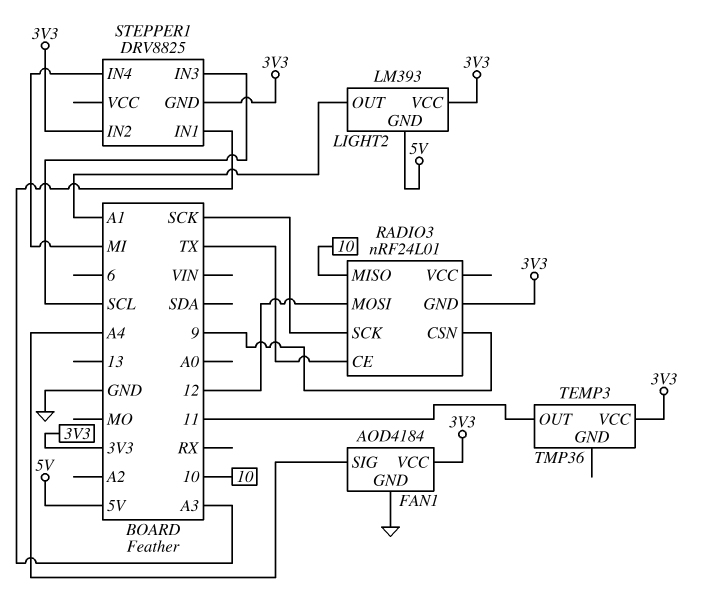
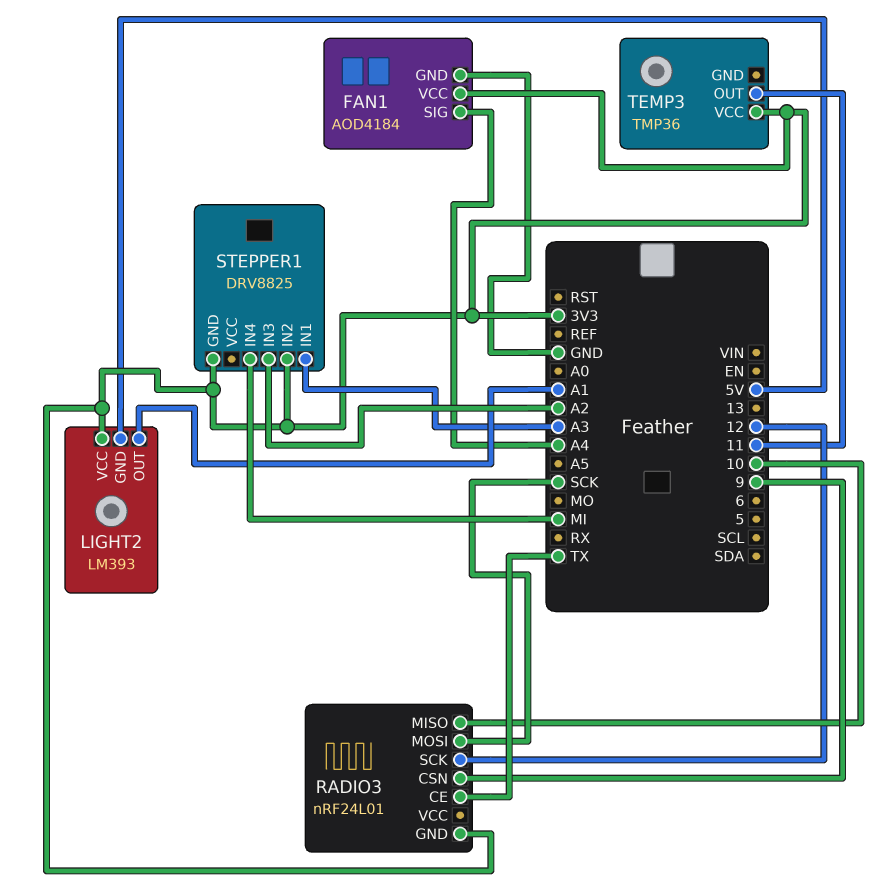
RADIO3 pin MOSI: 12 -> SCK
RADIO3 pin SCK: SCK -> 12
STEPPER1 pin IN3: SCL -> A2

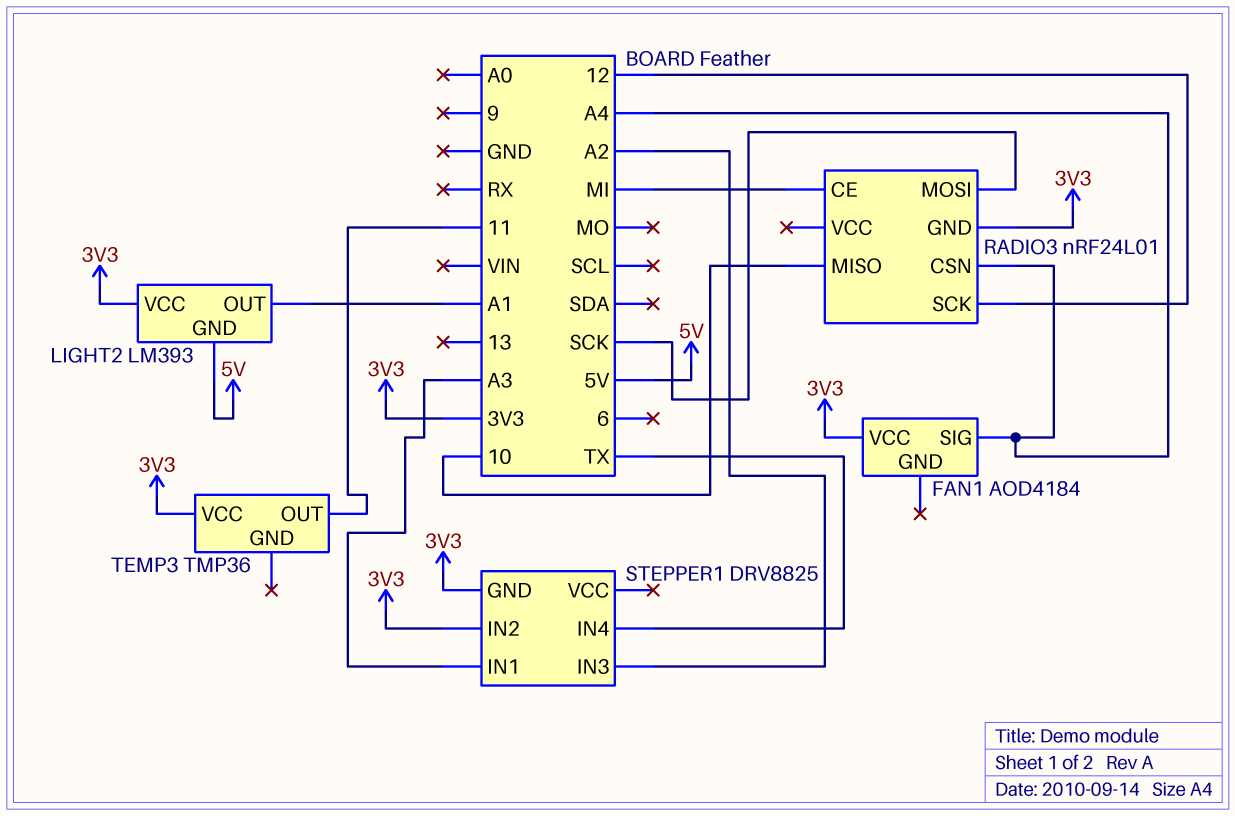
FAN1 pin GND: GND -> none
RADIO3 pin CE: TX -> MI
RADIO3 pin CSN: 9 -> A4
STEPPER1 pin IN4: MI -> TX

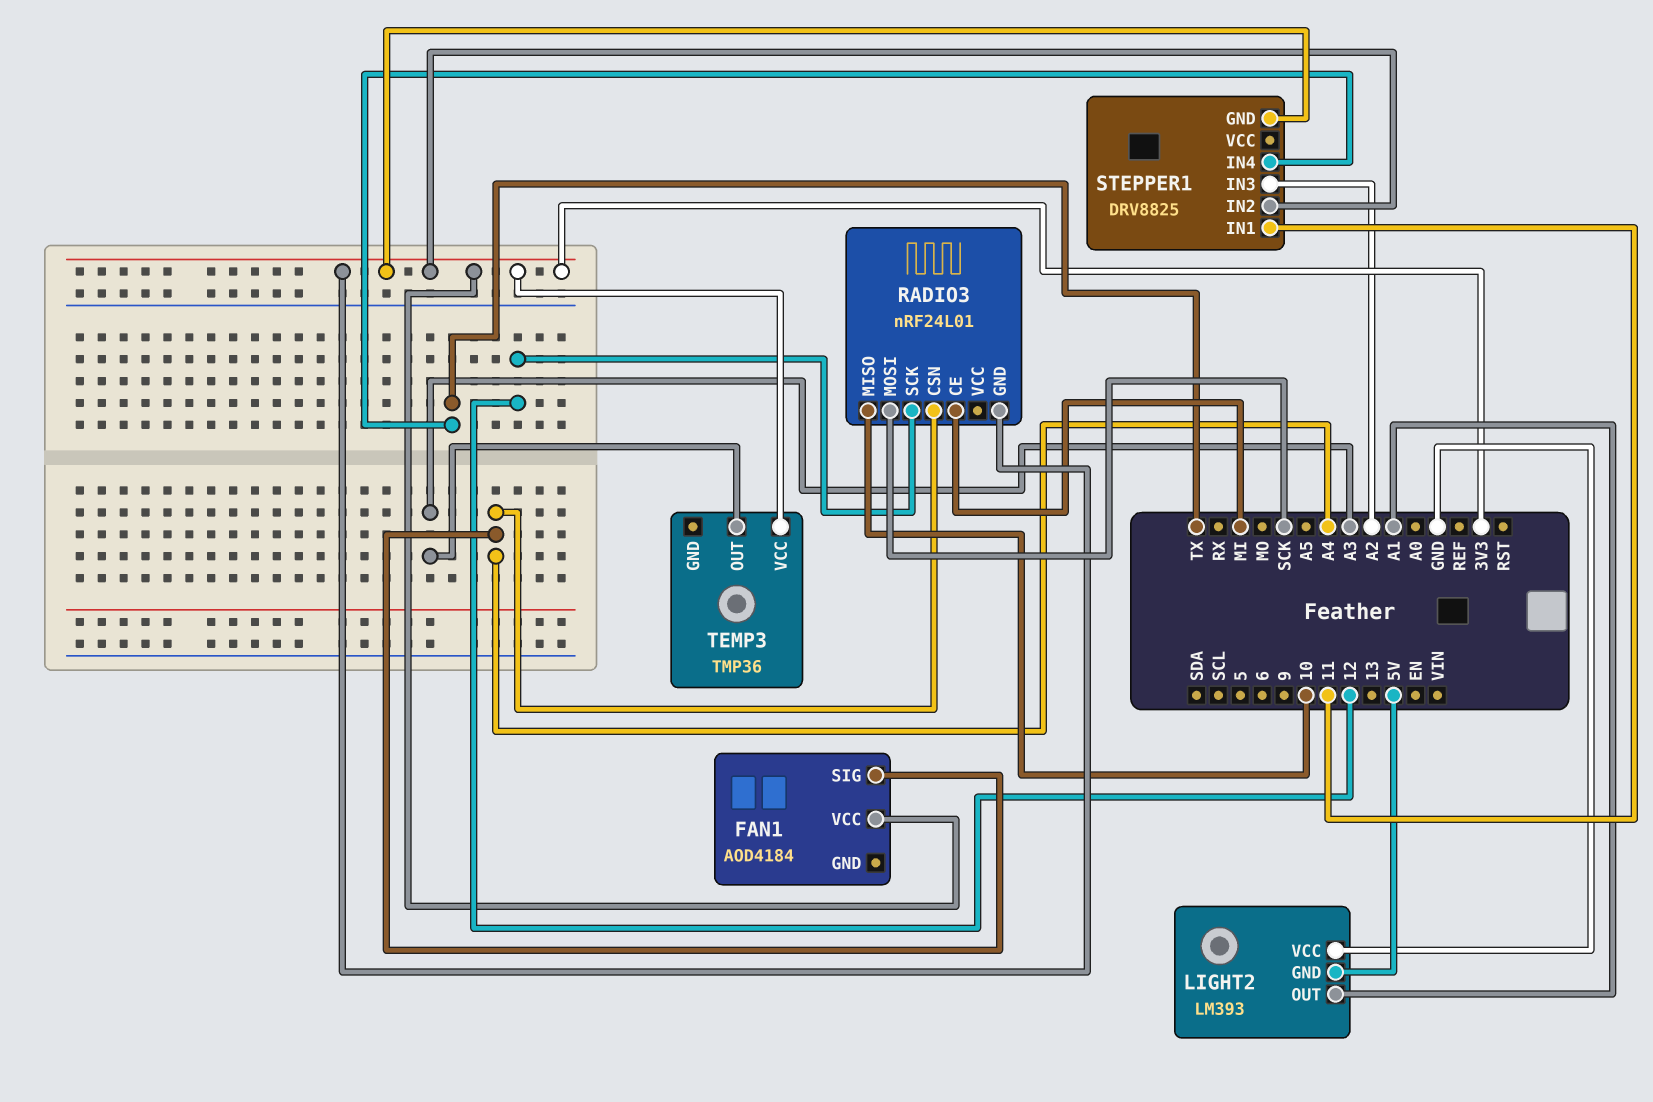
LIGHT2 pin VCC: 3V3 -> GND
STEPPER1 pin IN1: A3 -> 11
TEMP3 pin OUT: 11 -> A3

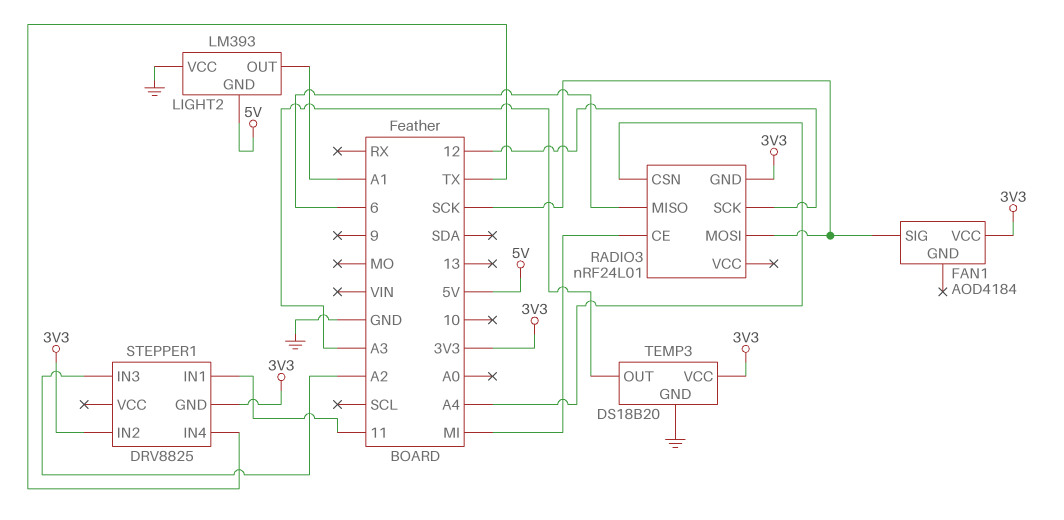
FAN1 pin SIG: A4 -> SCK
RADIO3 pin MISO: 10 -> 6
TEMP3: TMP36 -> DS18B20
TEMP3 pin GND: none -> GND

